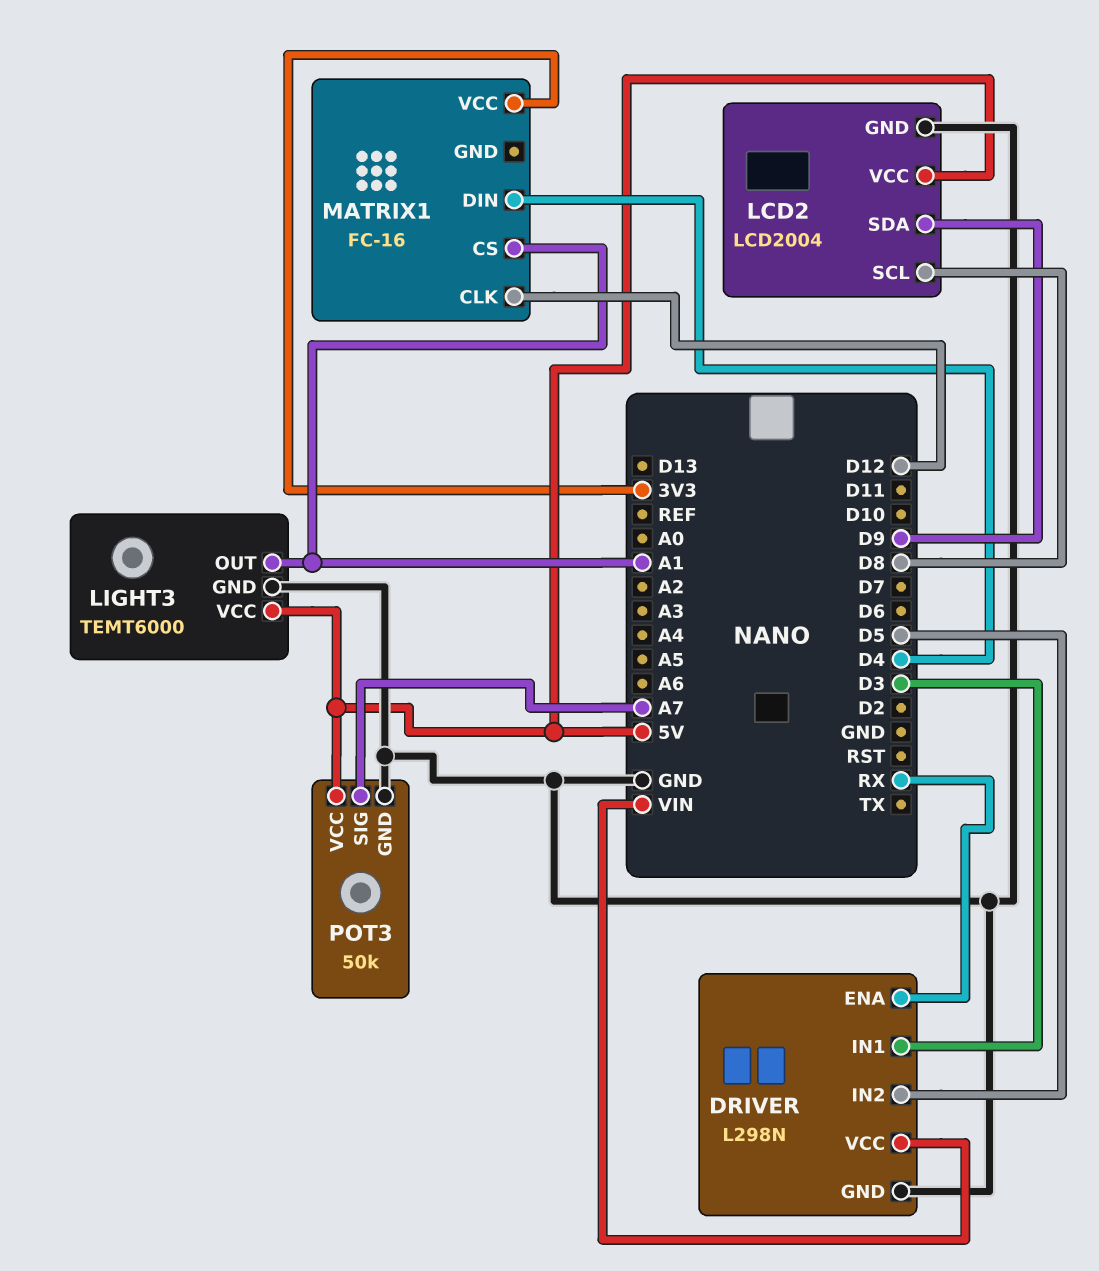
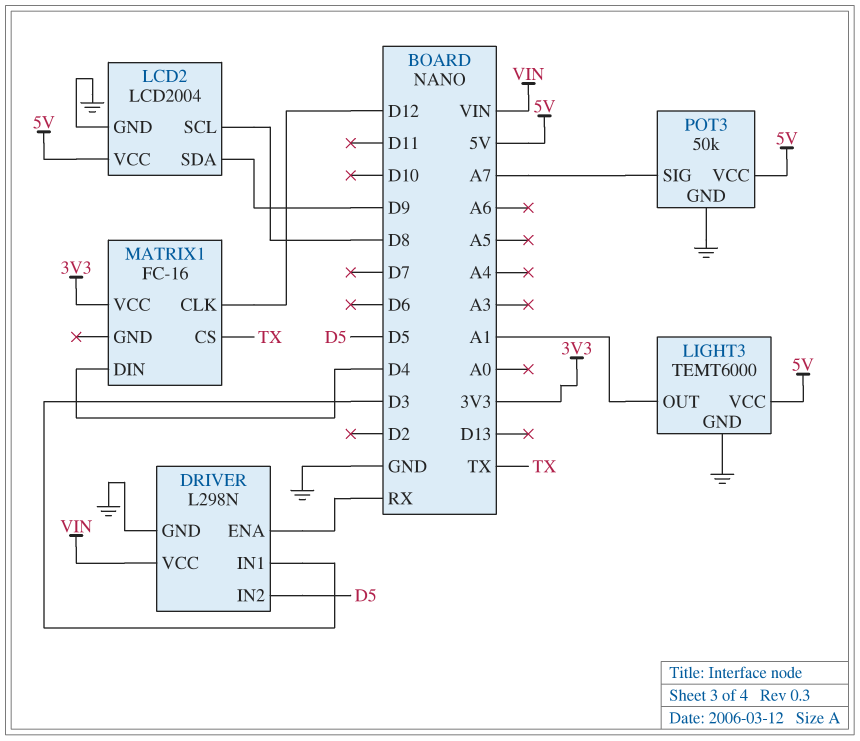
MATRIX1 pin CS: A1 -> TX

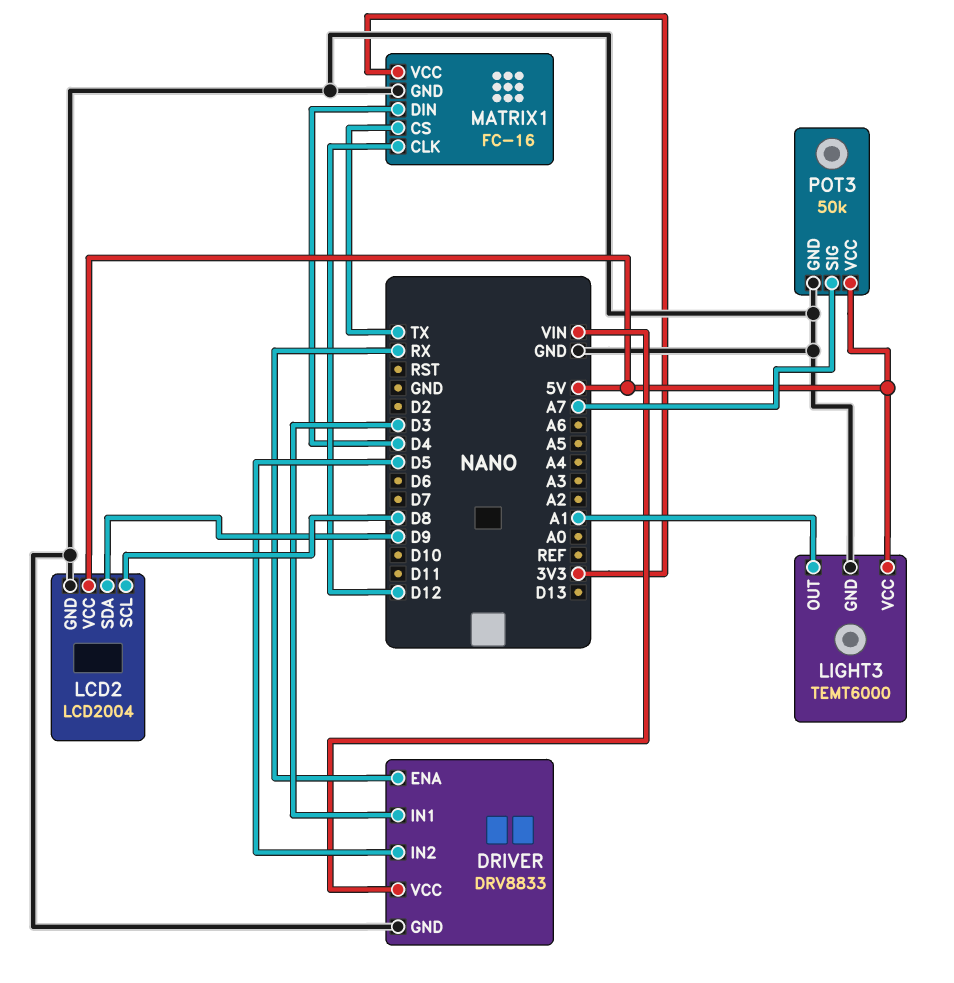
DRIVER: L298N -> DRV8833
MATRIX1 pin GND: none -> GND

